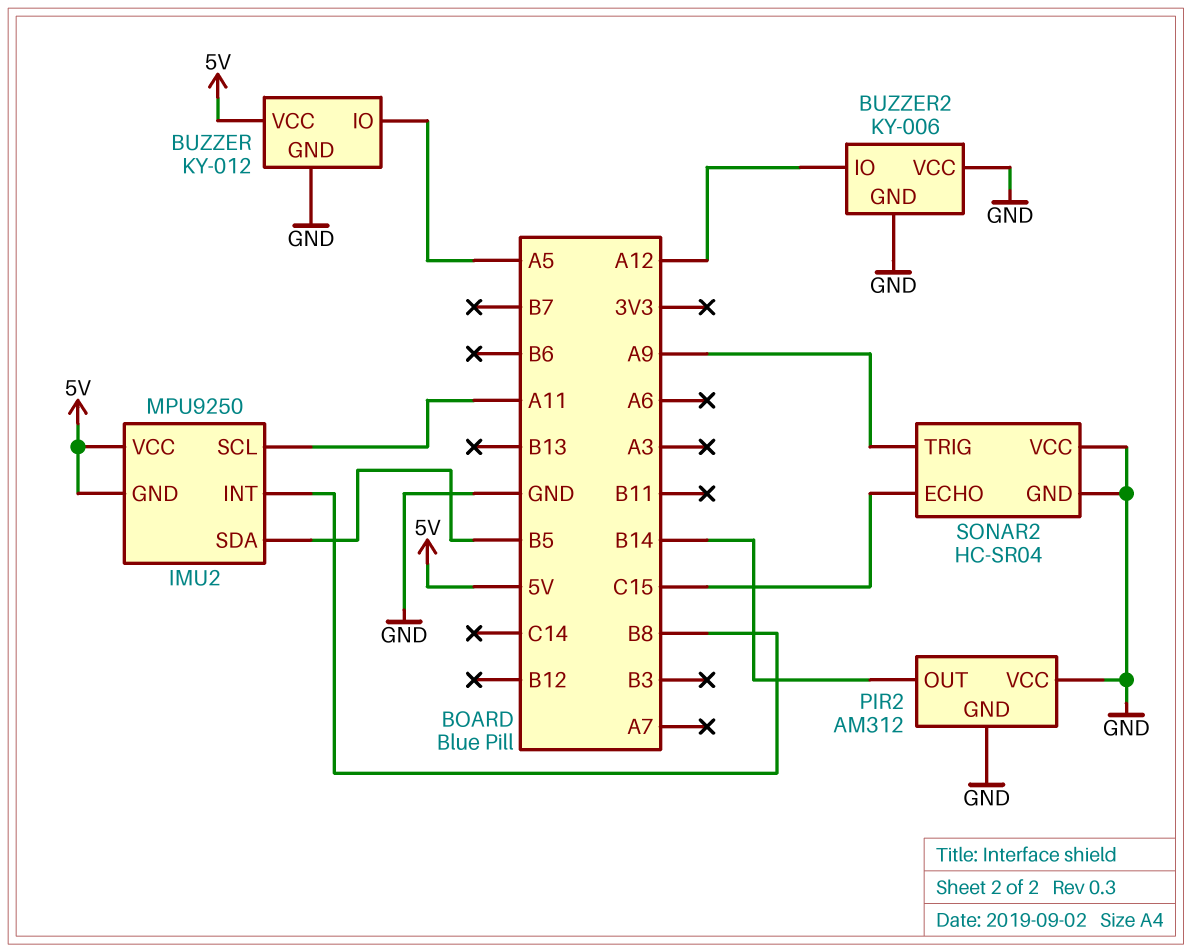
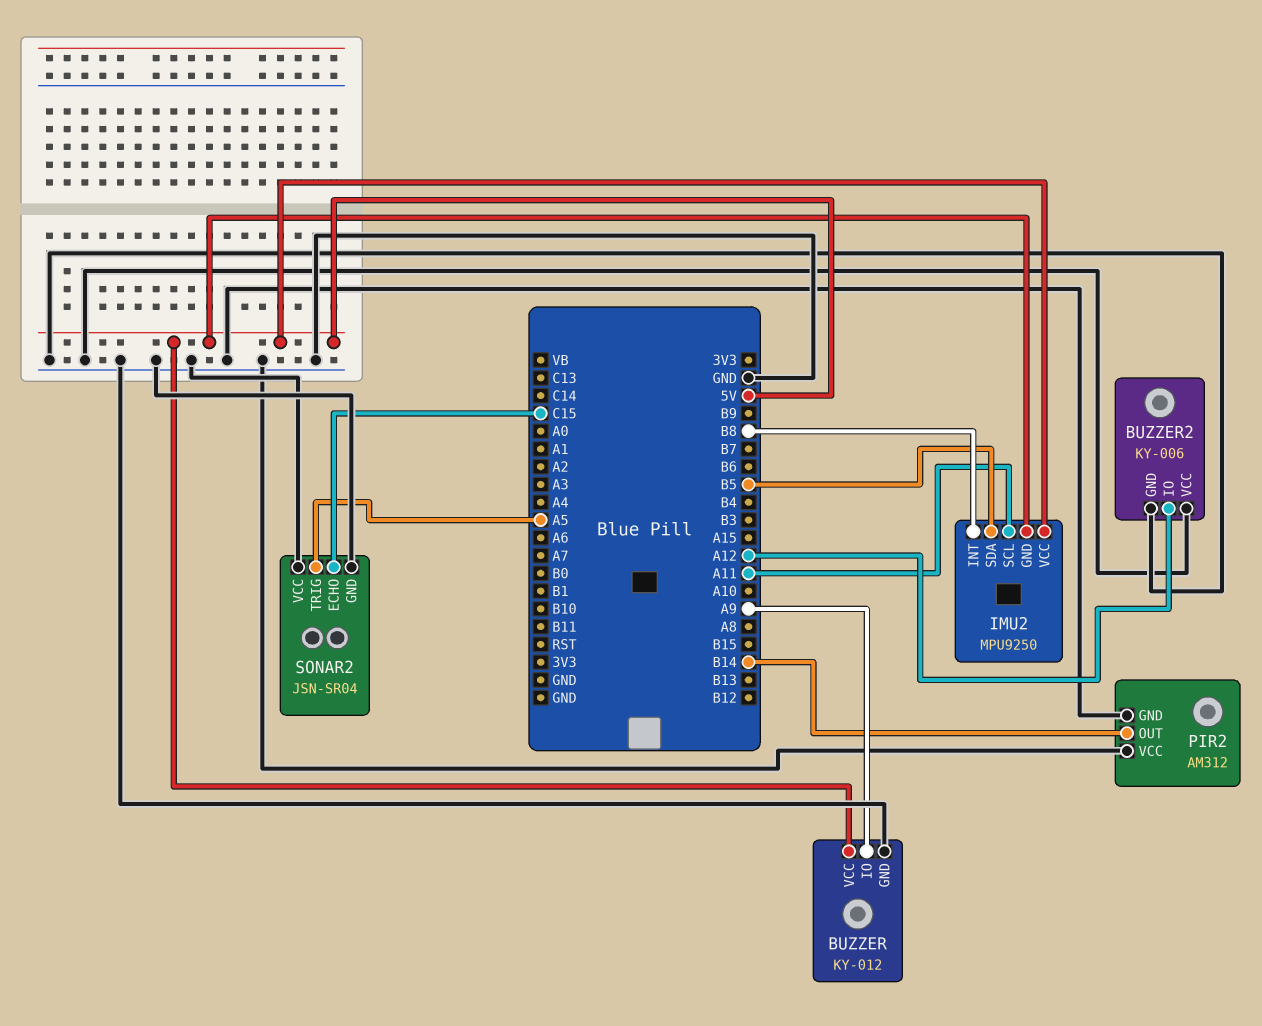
BUZZER pin IO: A5 -> A9
SONAR2: HC-SR04 -> JSN-SR04
SONAR2 pin TRIG: A9 -> A5

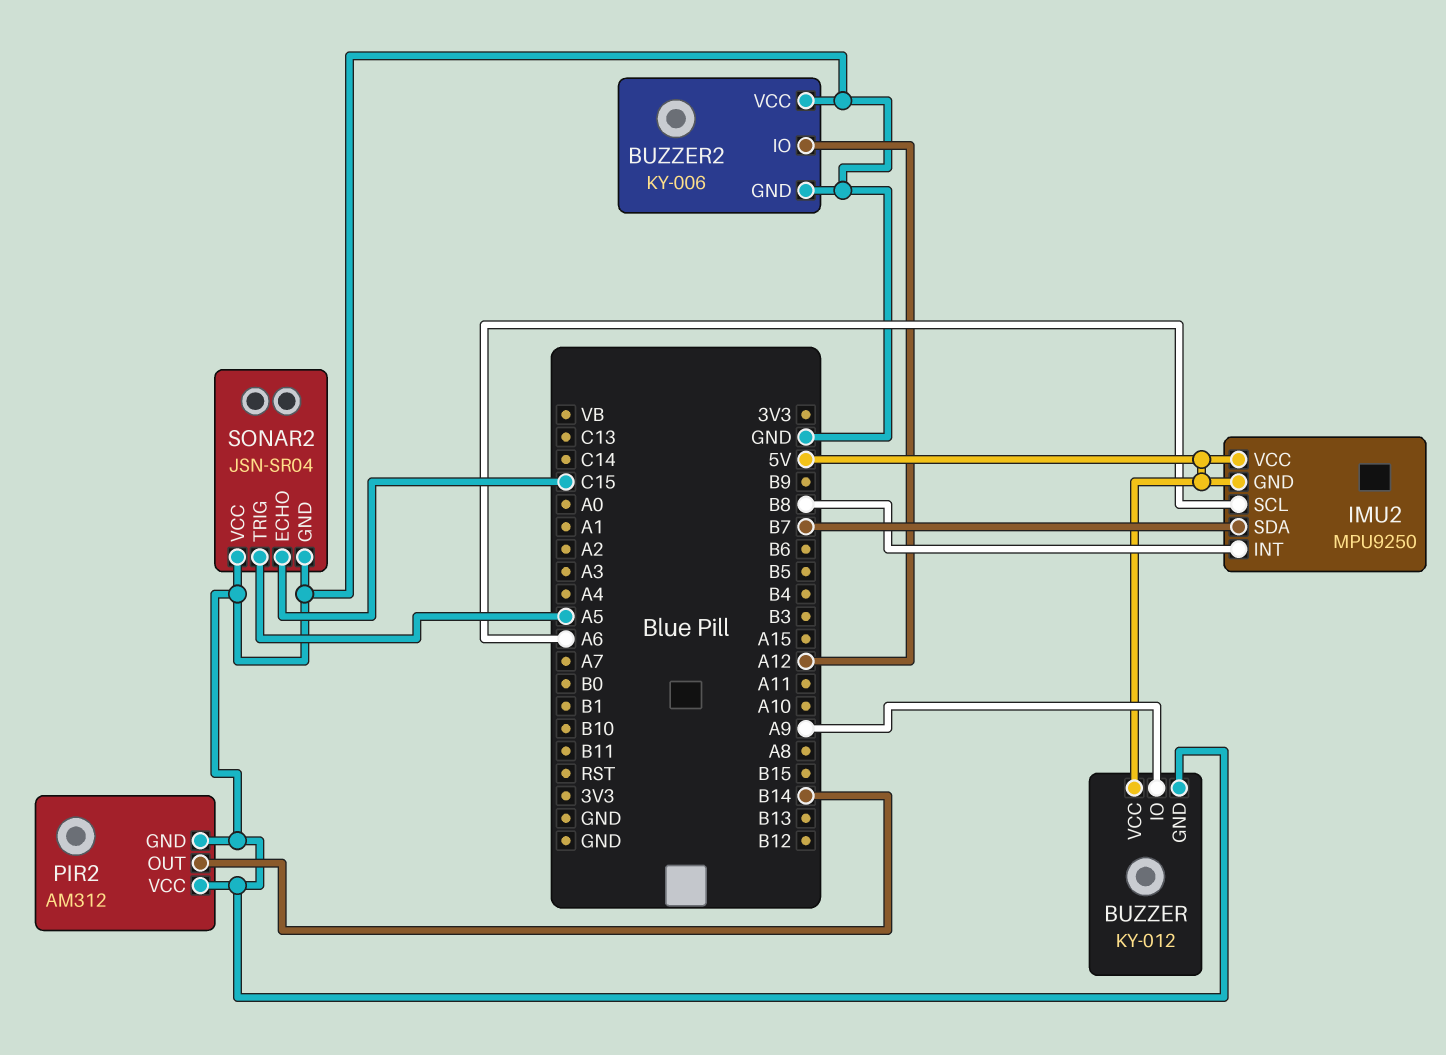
IMU2 pin SCL: A11 -> A6
IMU2 pin SDA: B5 -> B7

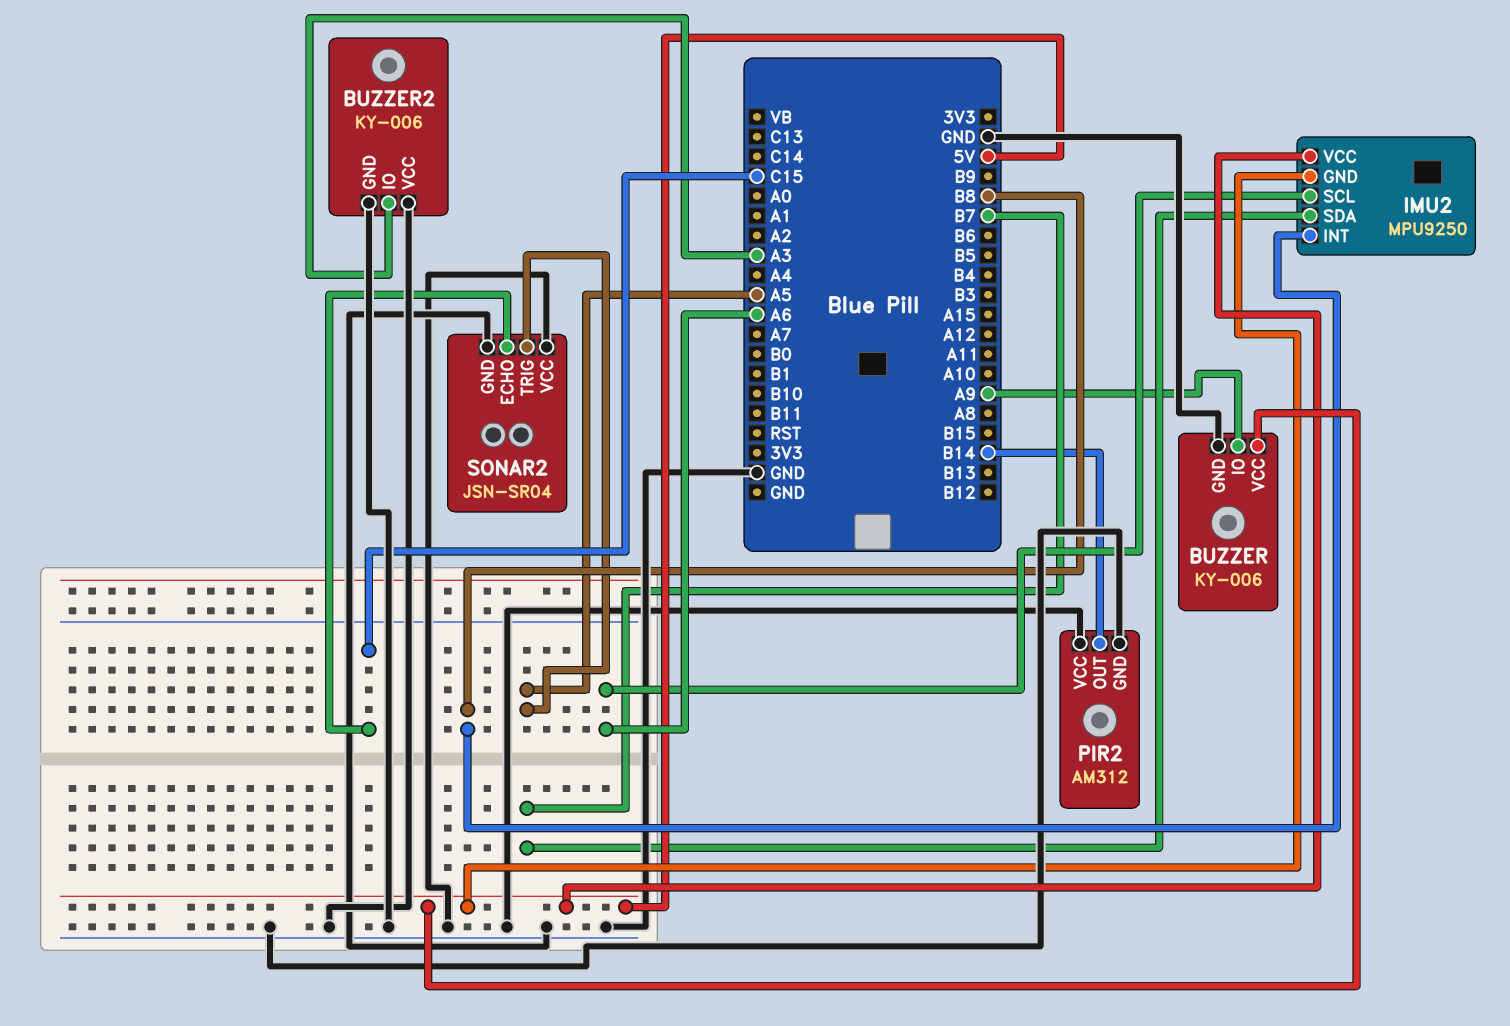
BUZZER: KY-012 -> KY-006
BUZZER2 pin IO: A12 -> A3

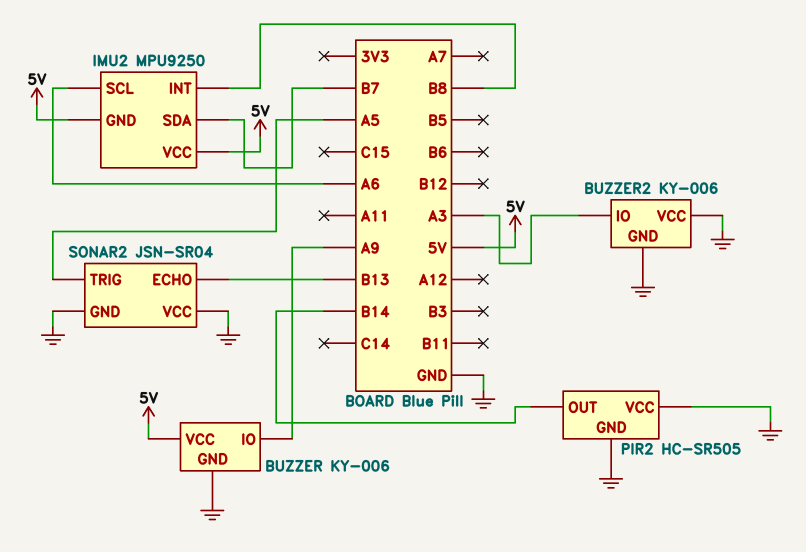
PIR2: AM312 -> HC-SR505
SONAR2 pin ECHO: C15 -> B13

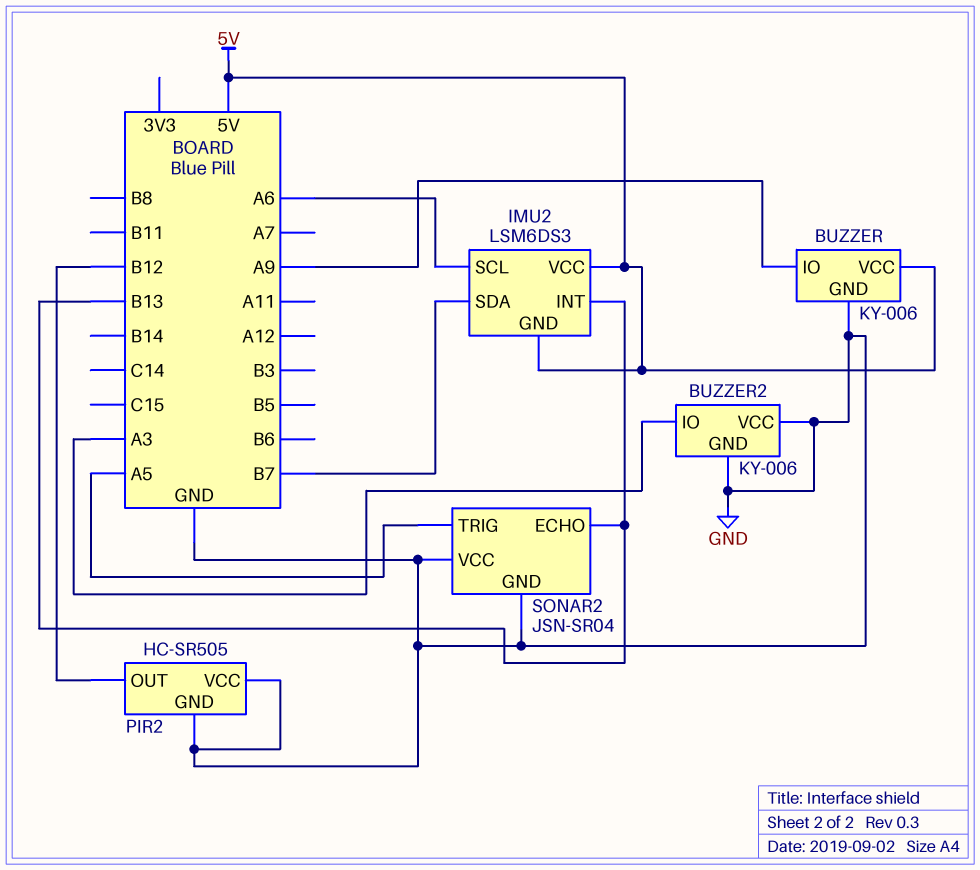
IMU2: MPU9250 -> LSM6DS3
IMU2 pin INT: B8 -> B13
PIR2 pin OUT: B14 -> B12

